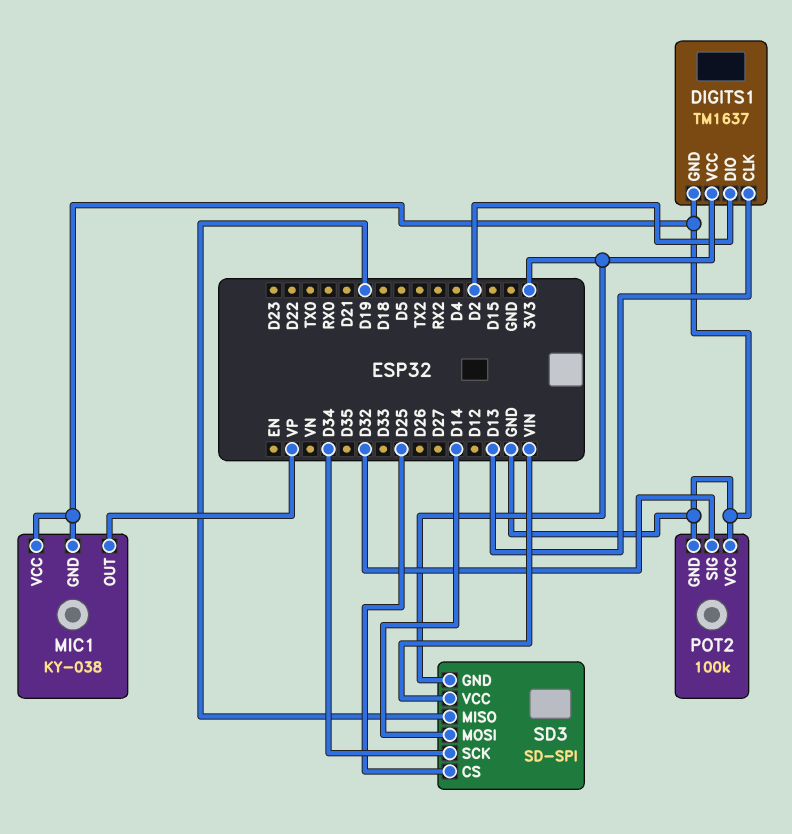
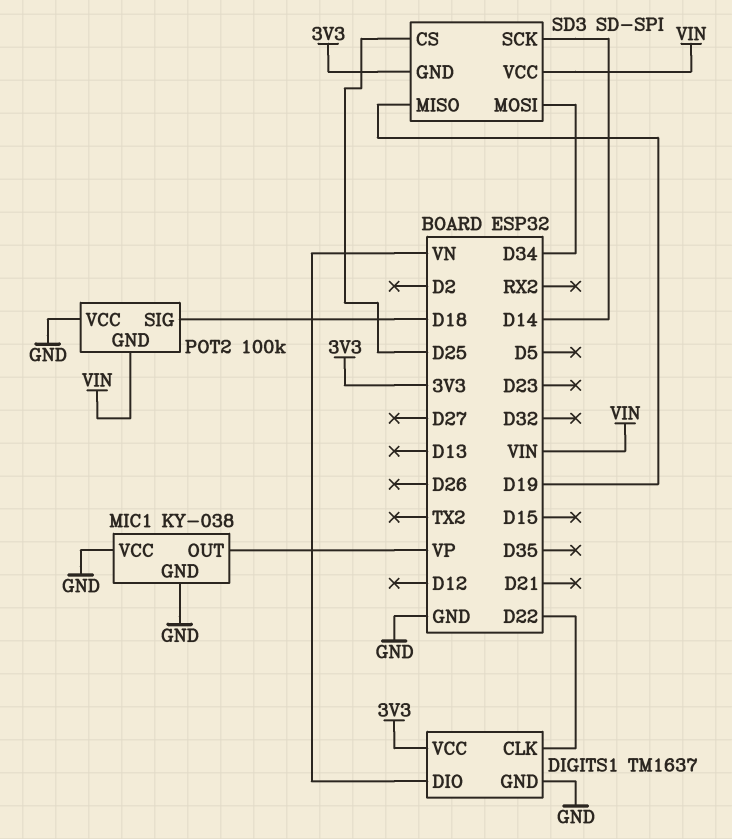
DIGITS1 pin CLK: D13 -> D22
DIGITS1 pin DIO: D2 -> VN
POT2 pin GND: GND -> VIN
POT2 pin SIG: D32 -> D18
SD3 pin MOSI: D14 -> D34
SD3 pin SCK: D34 -> D14

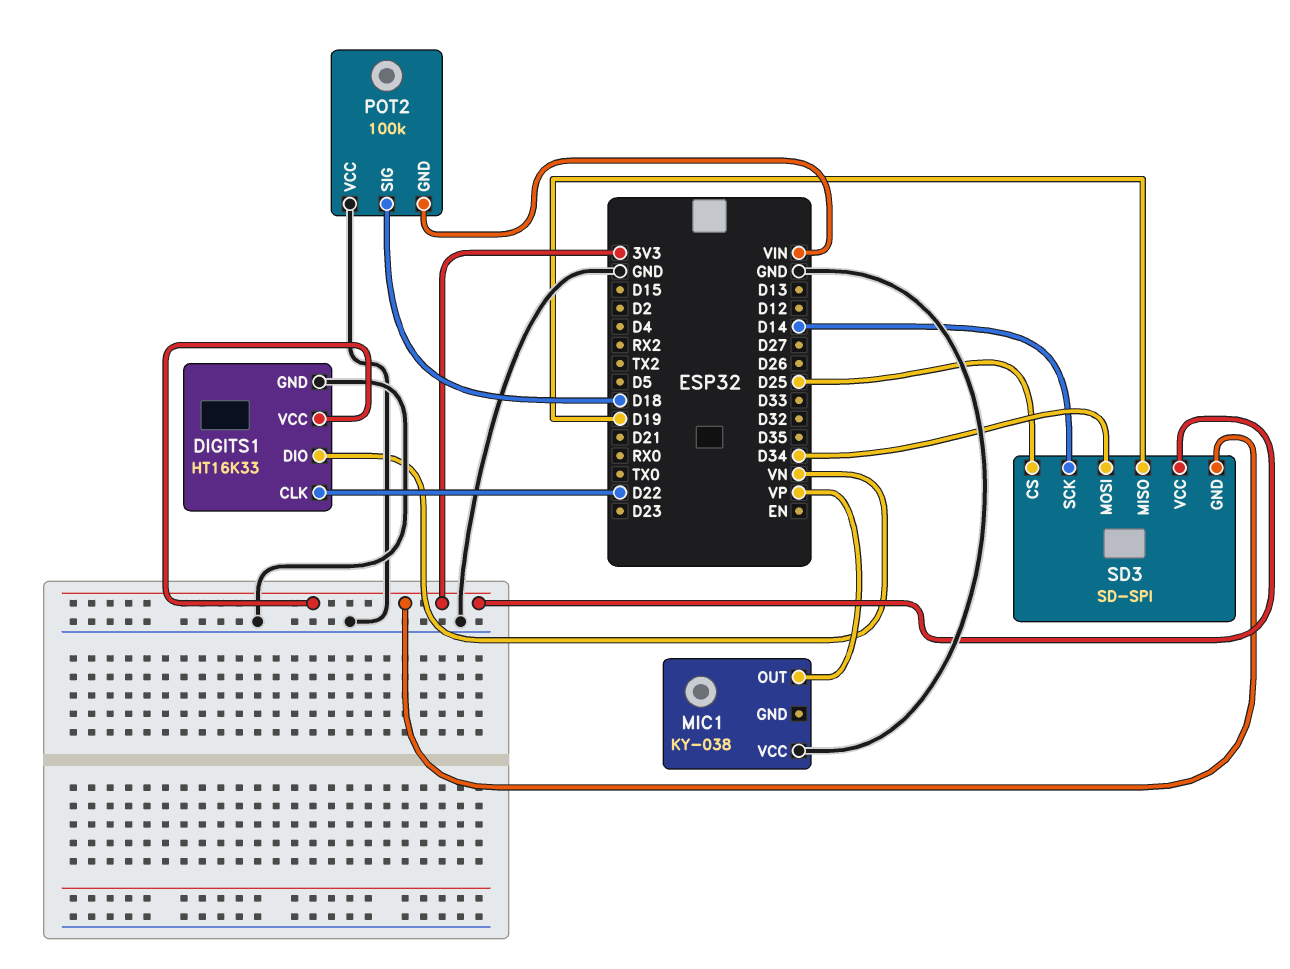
DIGITS1: TM1637 -> HT16K33
MIC1 pin GND: GND -> none
SD3 pin VCC: VIN -> 3V3

